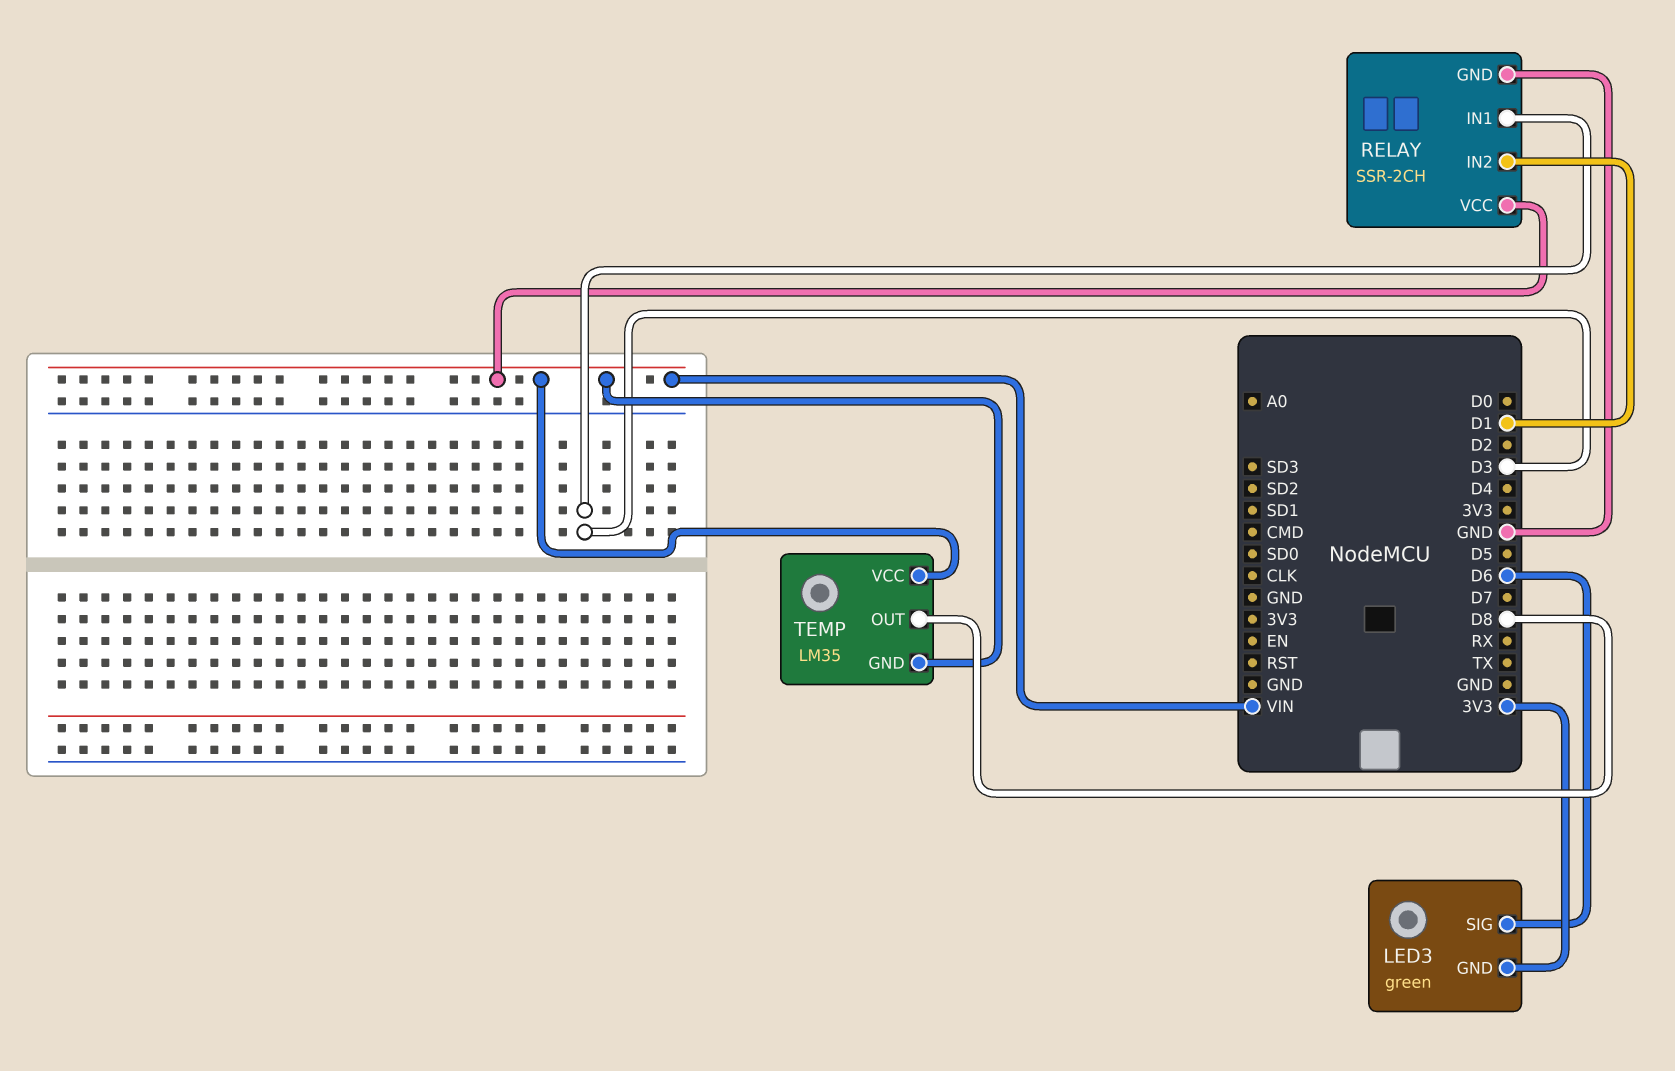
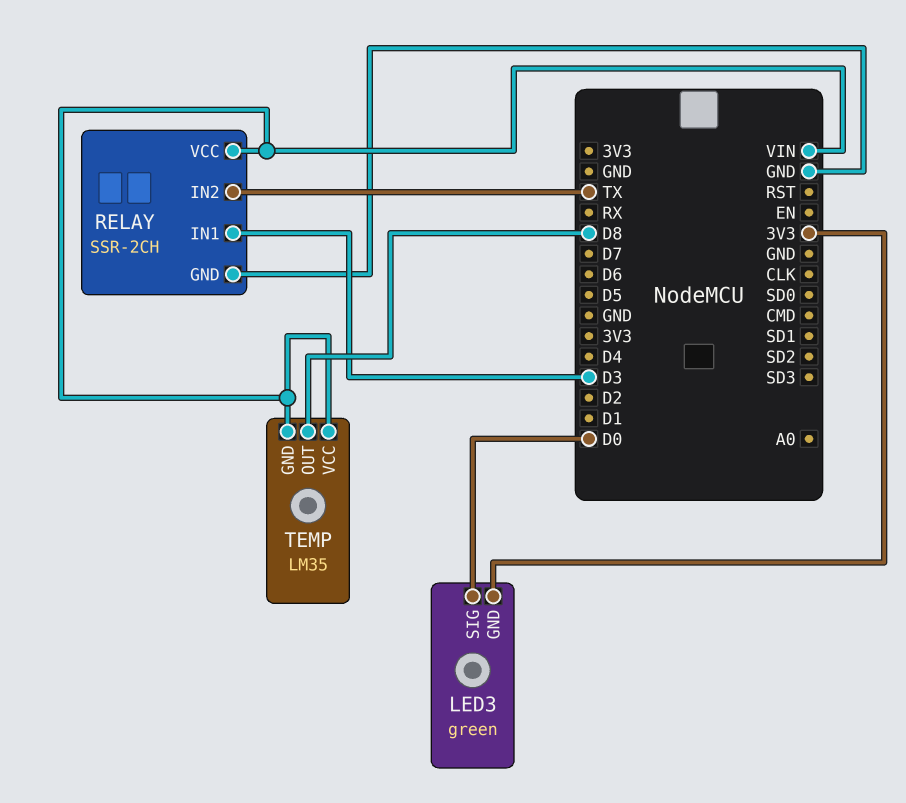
LED3 pin SIG: D6 -> D0
RELAY pin IN2: D1 -> TX

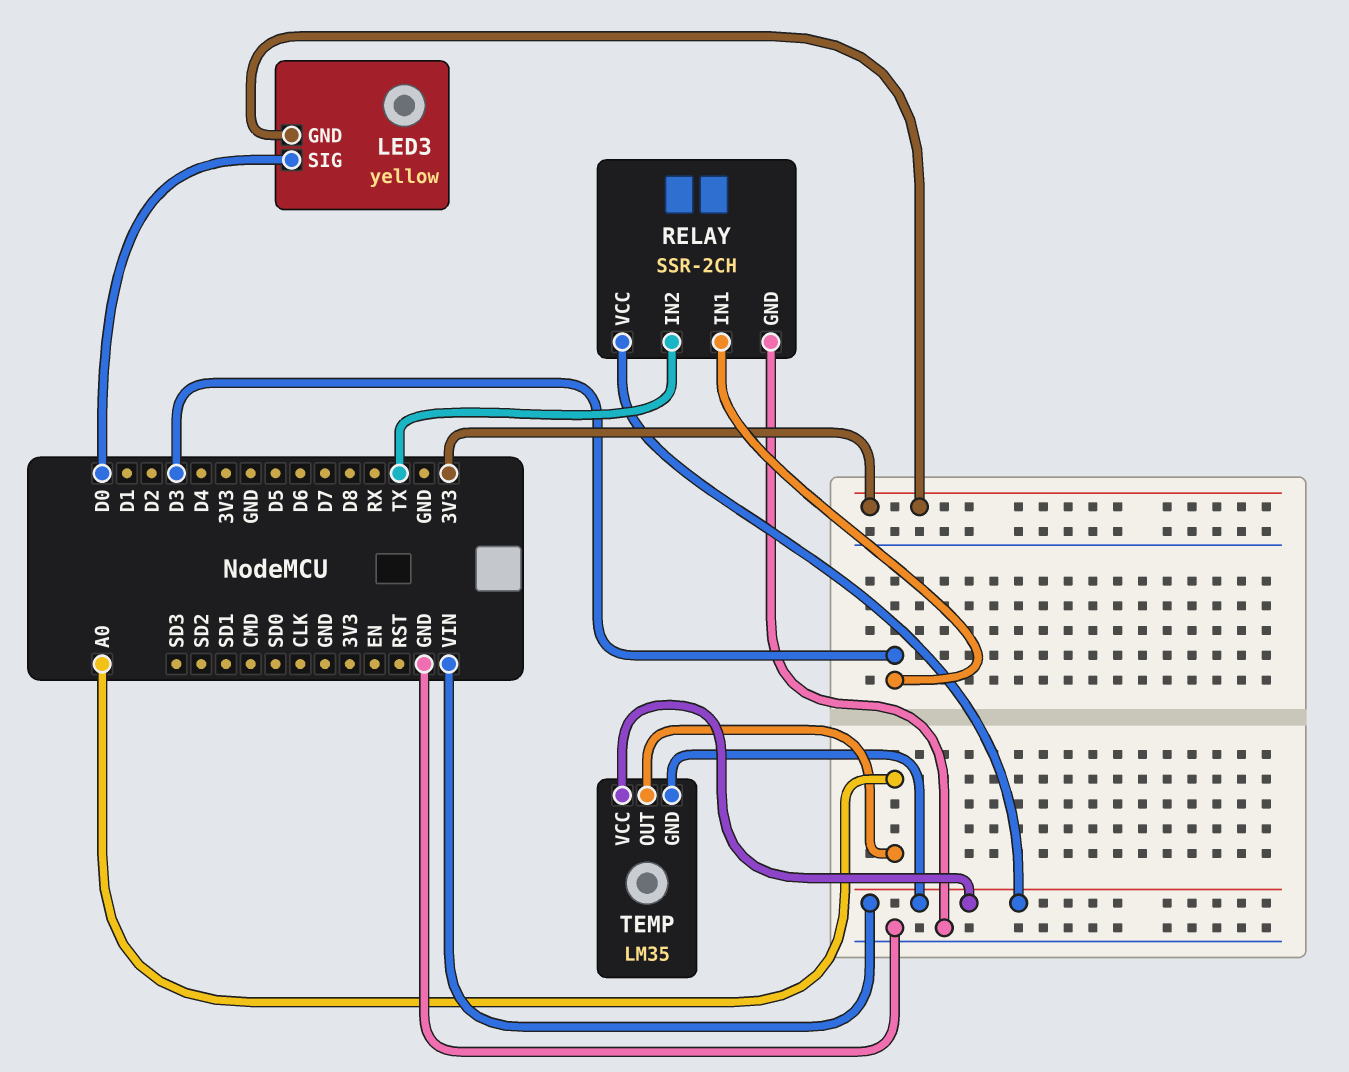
LED3: green -> yellow
TEMP pin OUT: D8 -> A0

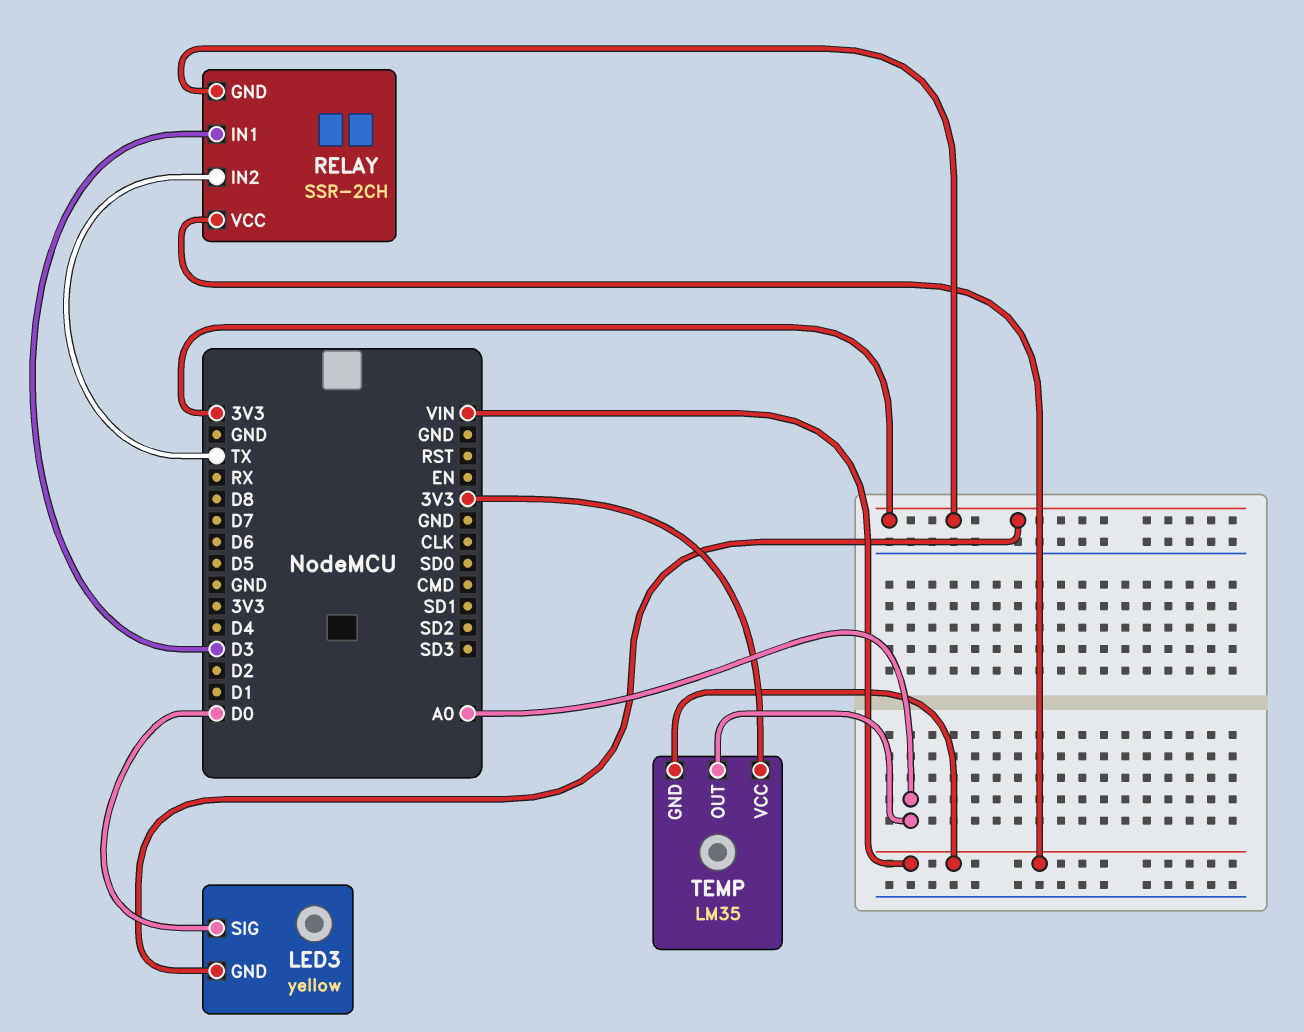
RELAY pin GND: GND -> 3V3
TEMP pin VCC: VIN -> 3V3

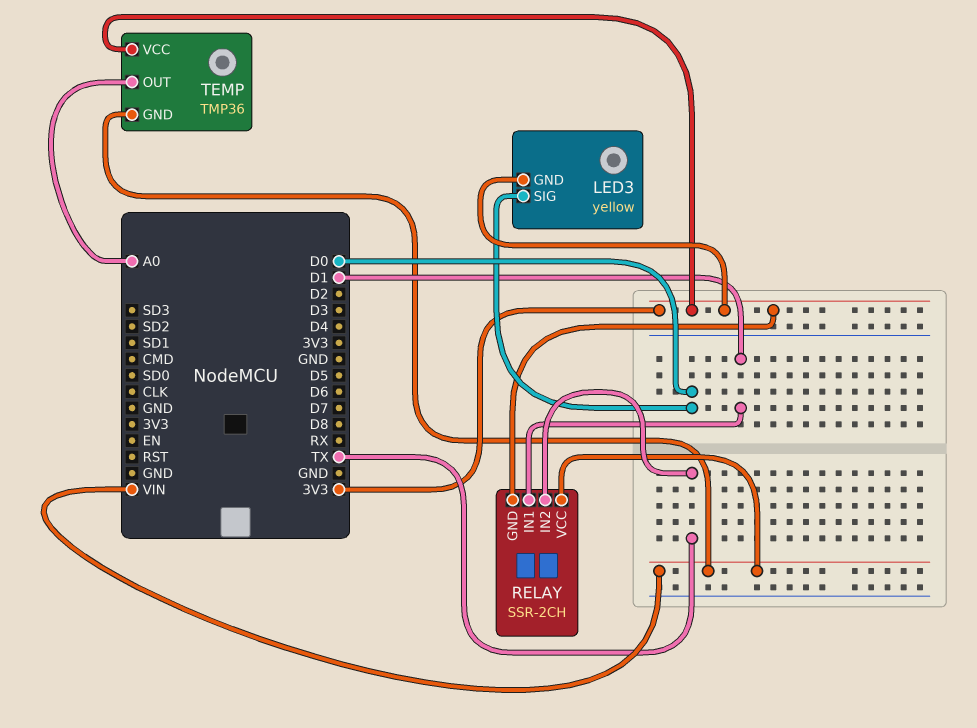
RELAY pin IN1: D3 -> D1
TEMP: LM35 -> TMP36

